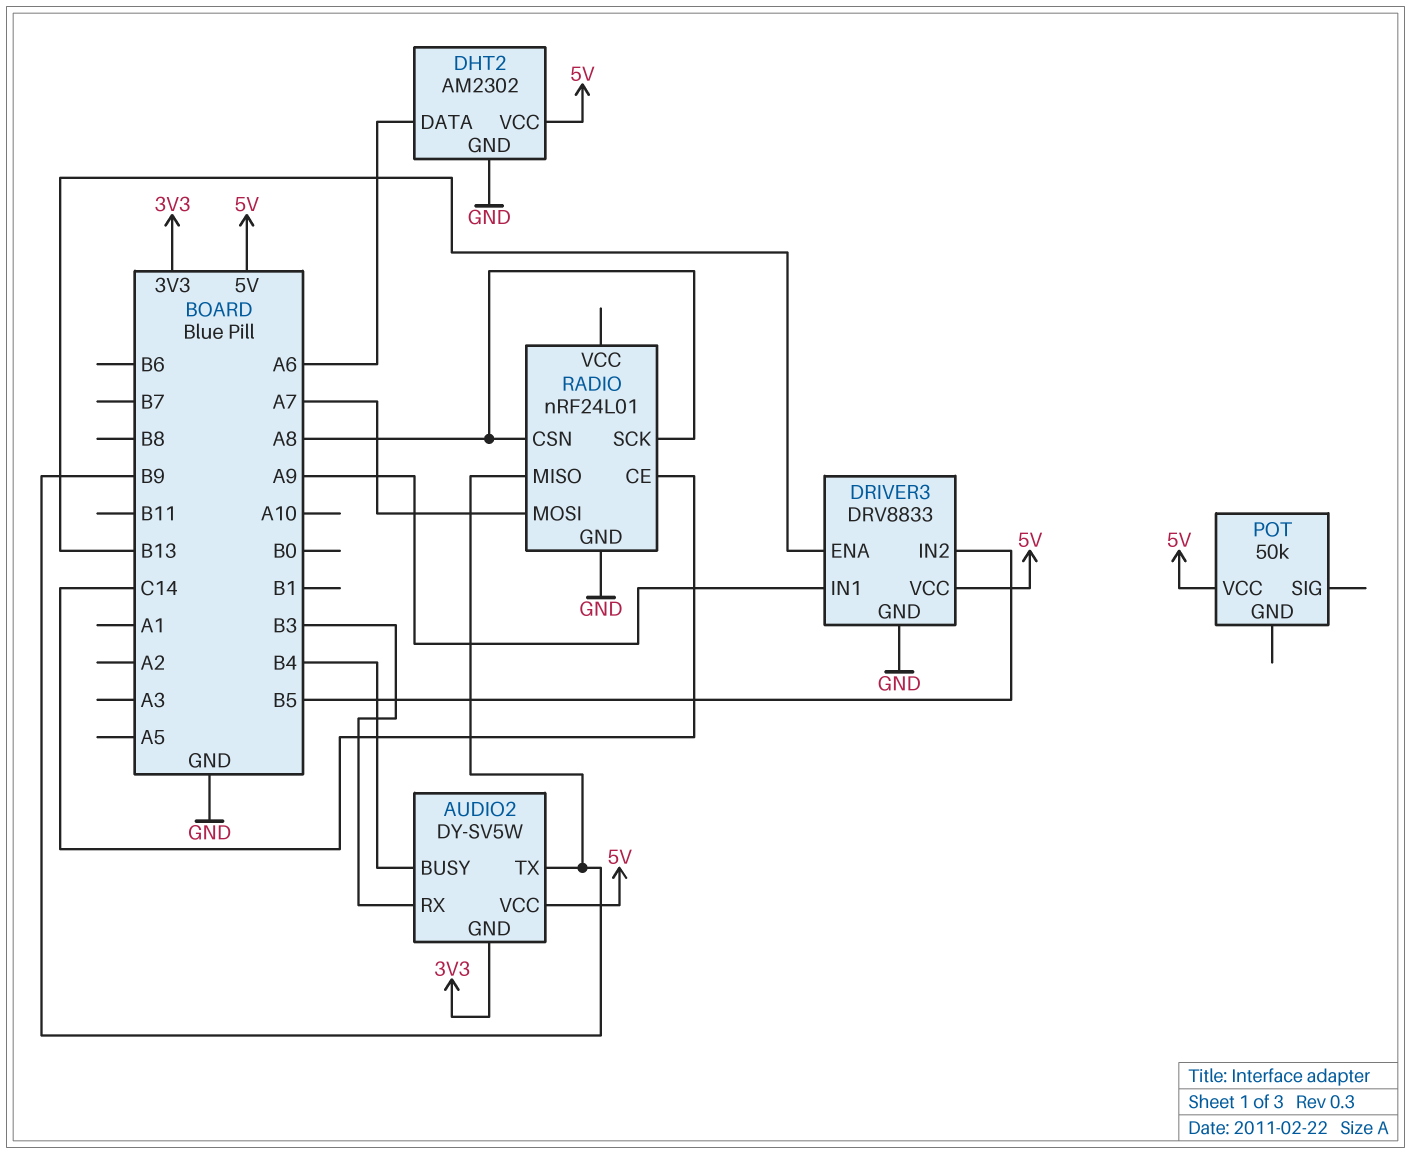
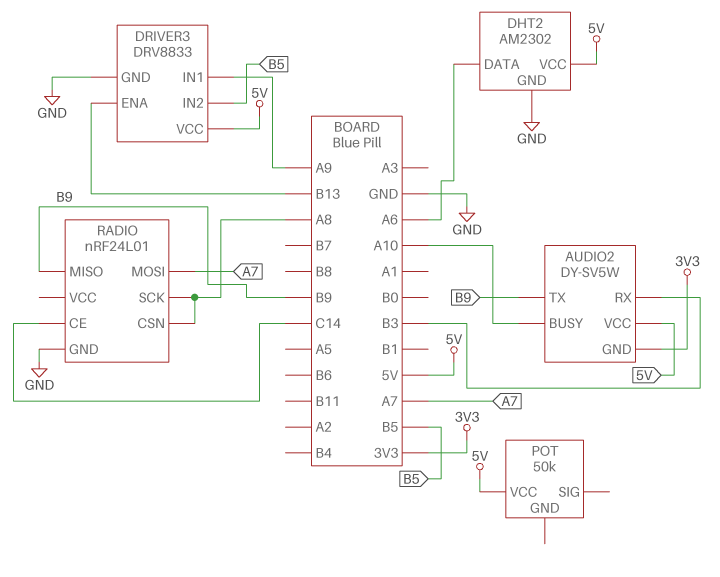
AUDIO2 pin BUSY: B4 -> A10

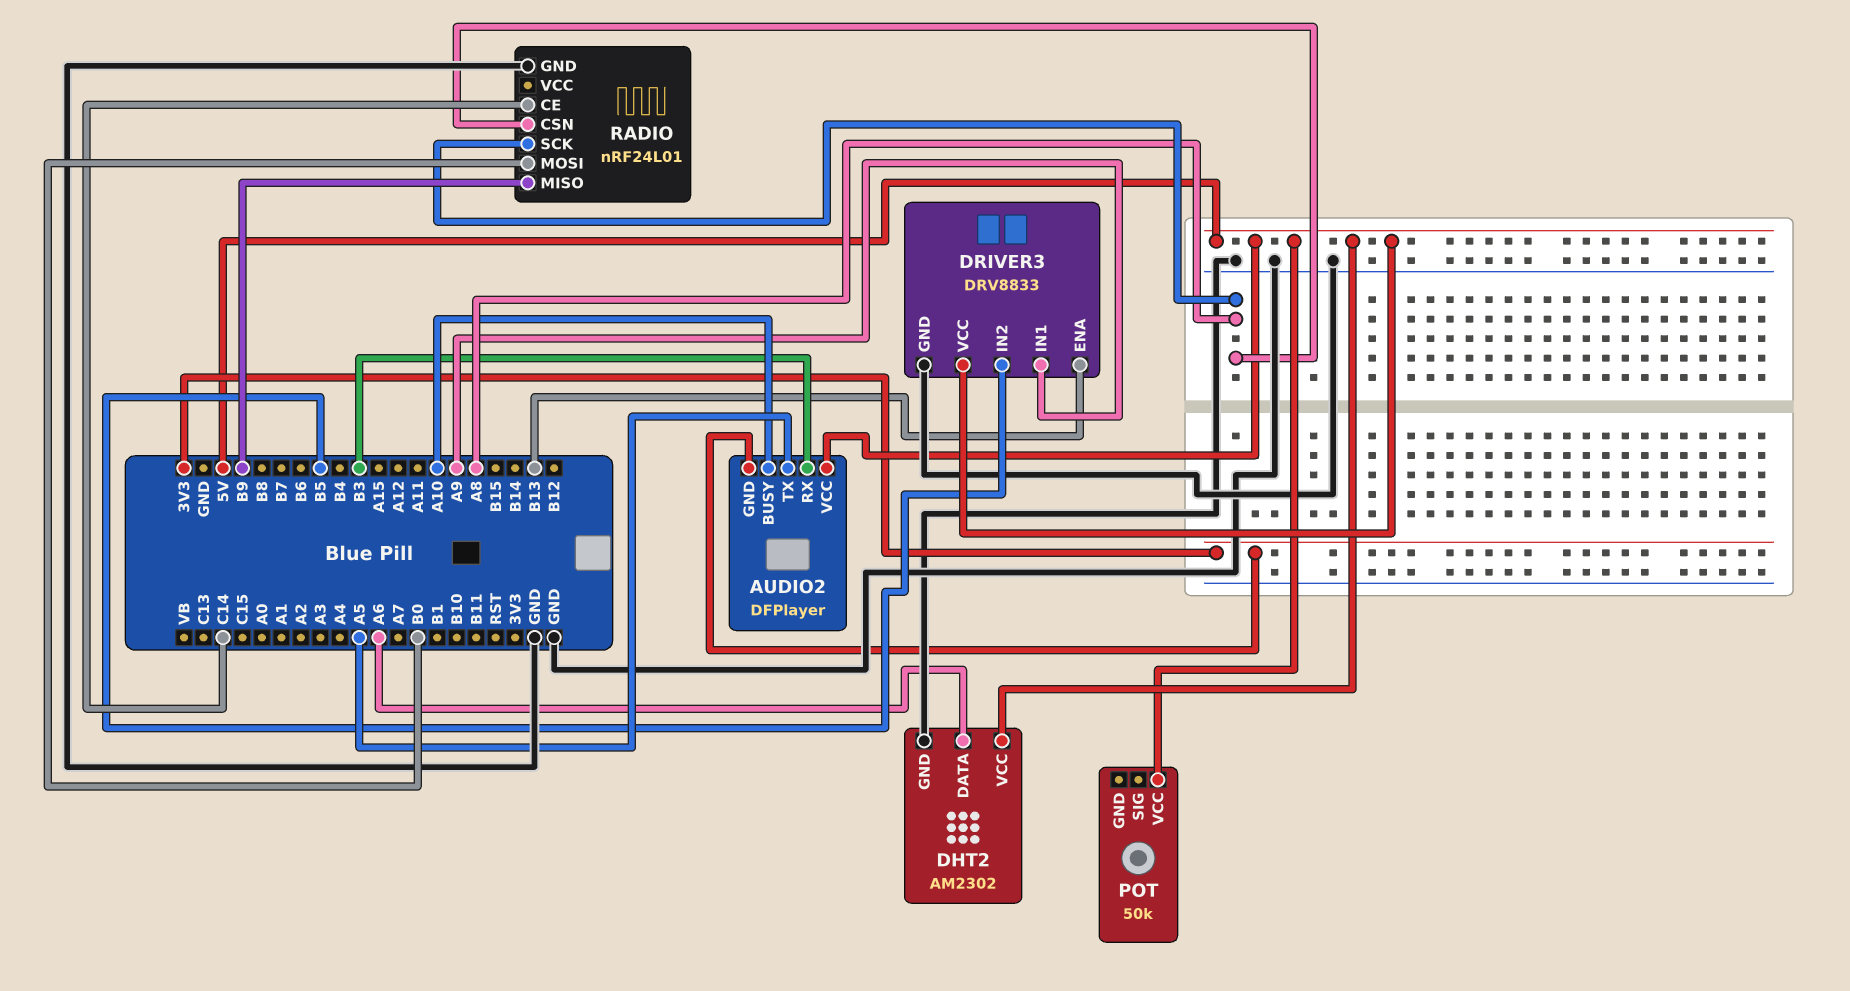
AUDIO2: DY-SV5W -> DFPlayer
AUDIO2 pin TX: B9 -> A5
RADIO pin MOSI: A7 -> B0

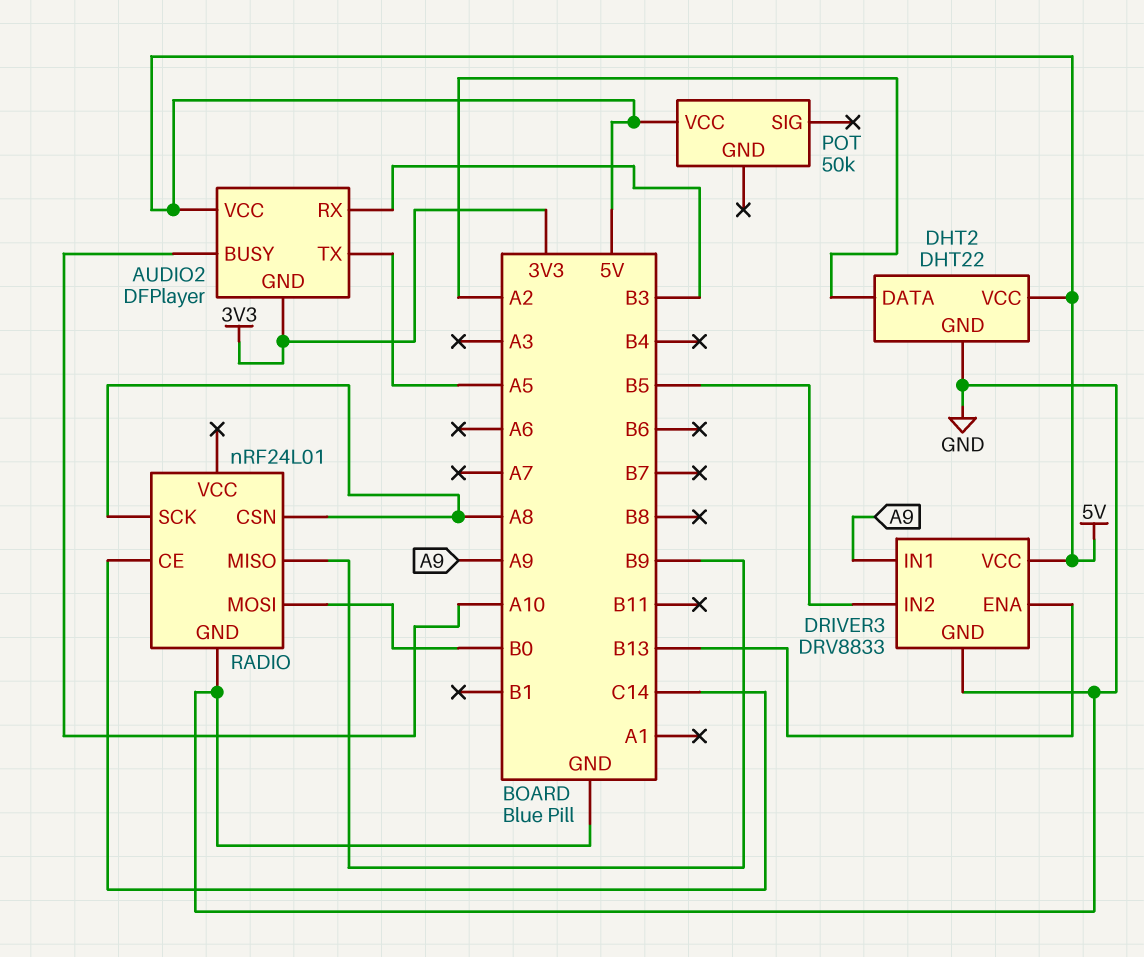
DHT2: AM2302 -> DHT22
DHT2 pin DATA: A6 -> A2

